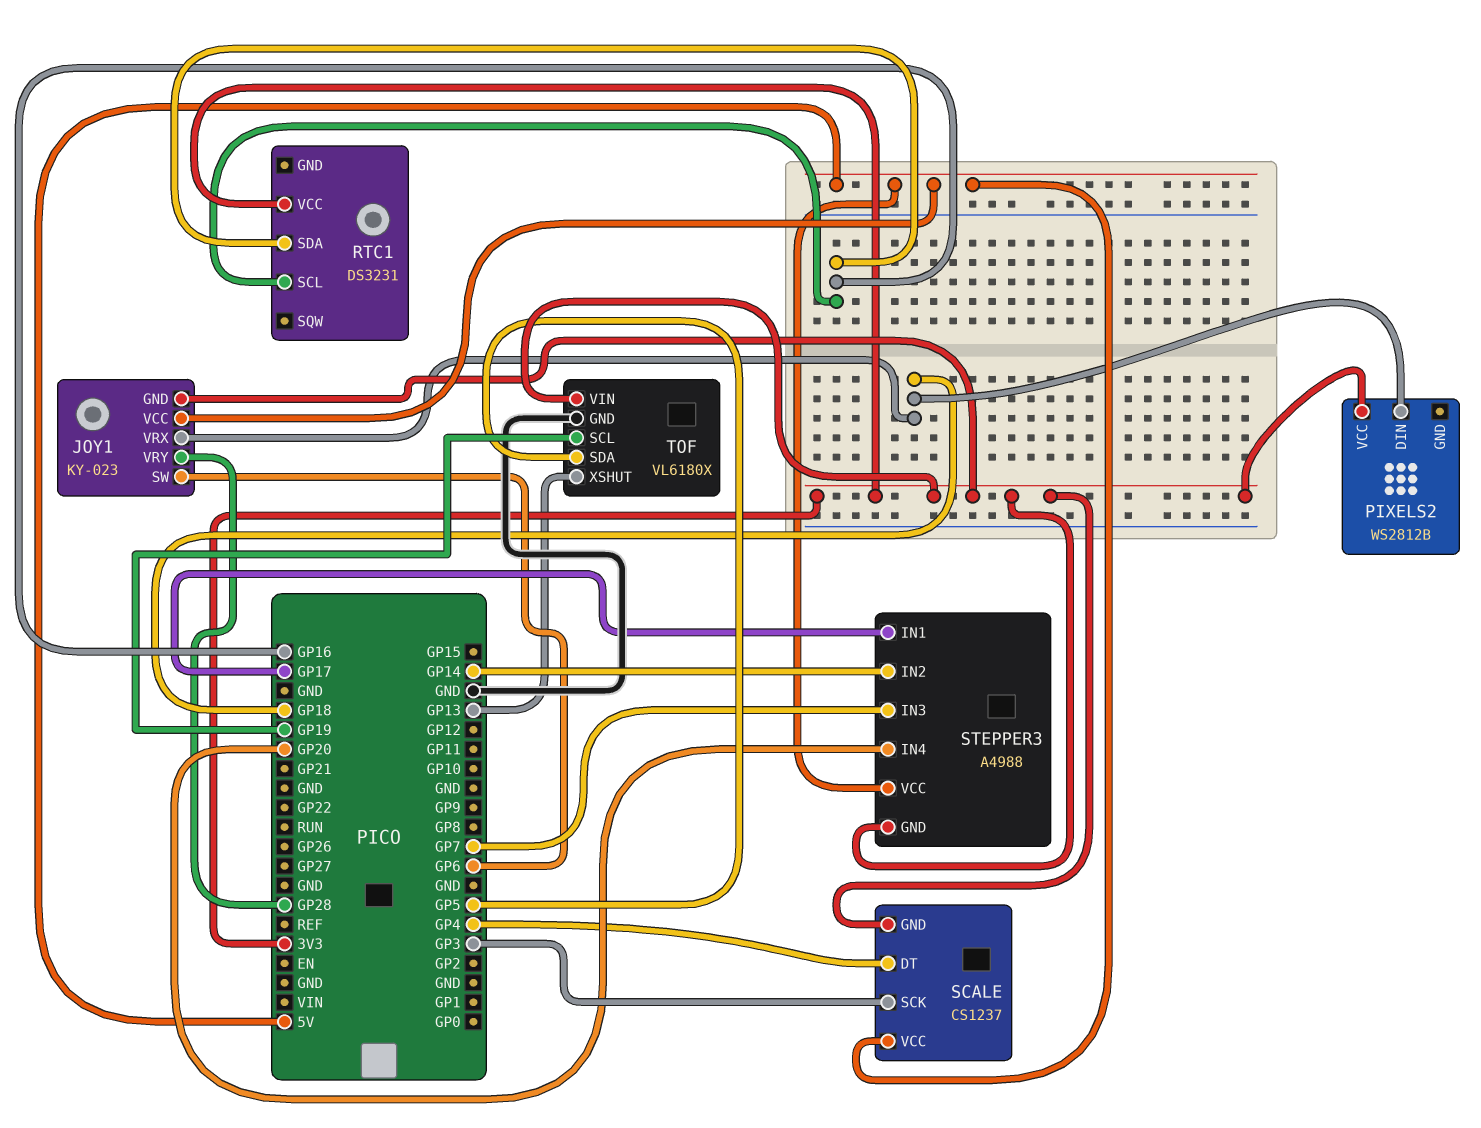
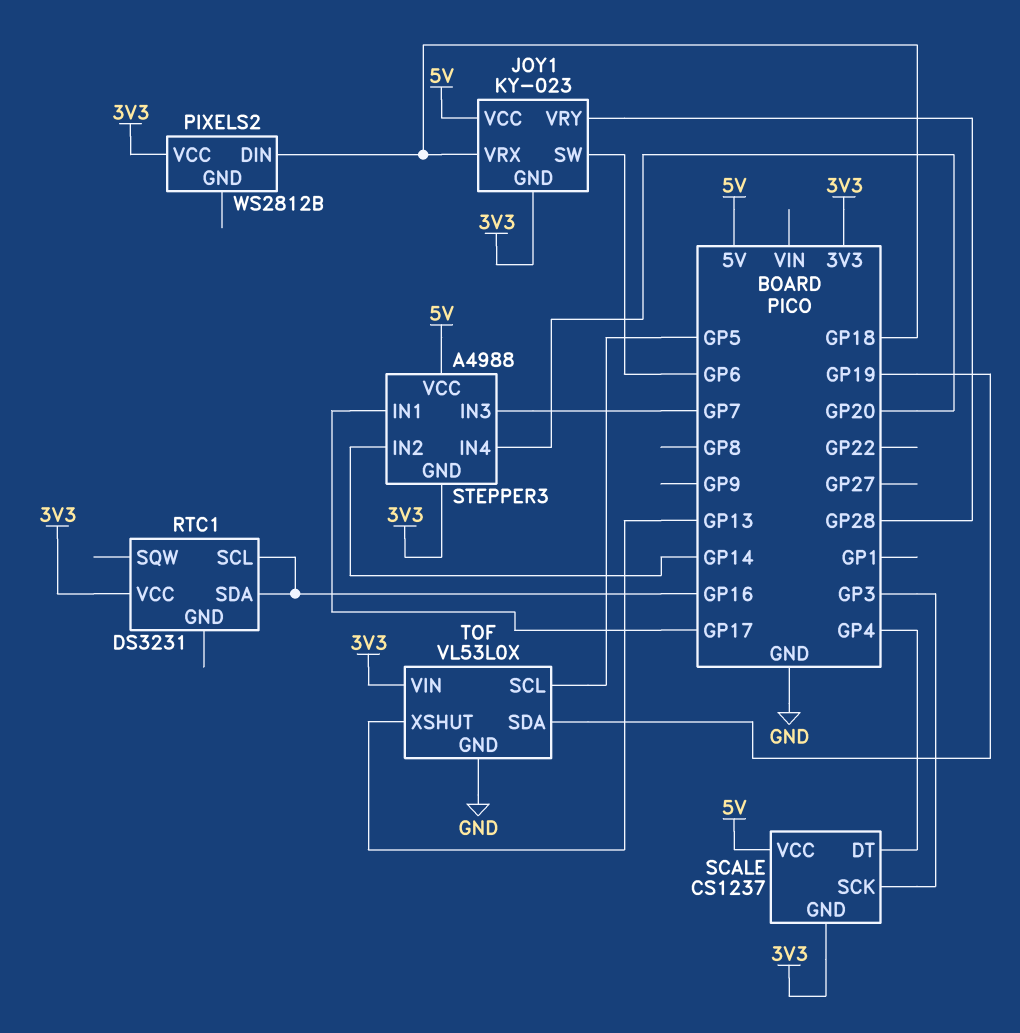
TOF: VL6180X -> VL53L0X
TOF pin SCL: GP19 -> GP5
TOF pin SDA: GP5 -> GP19

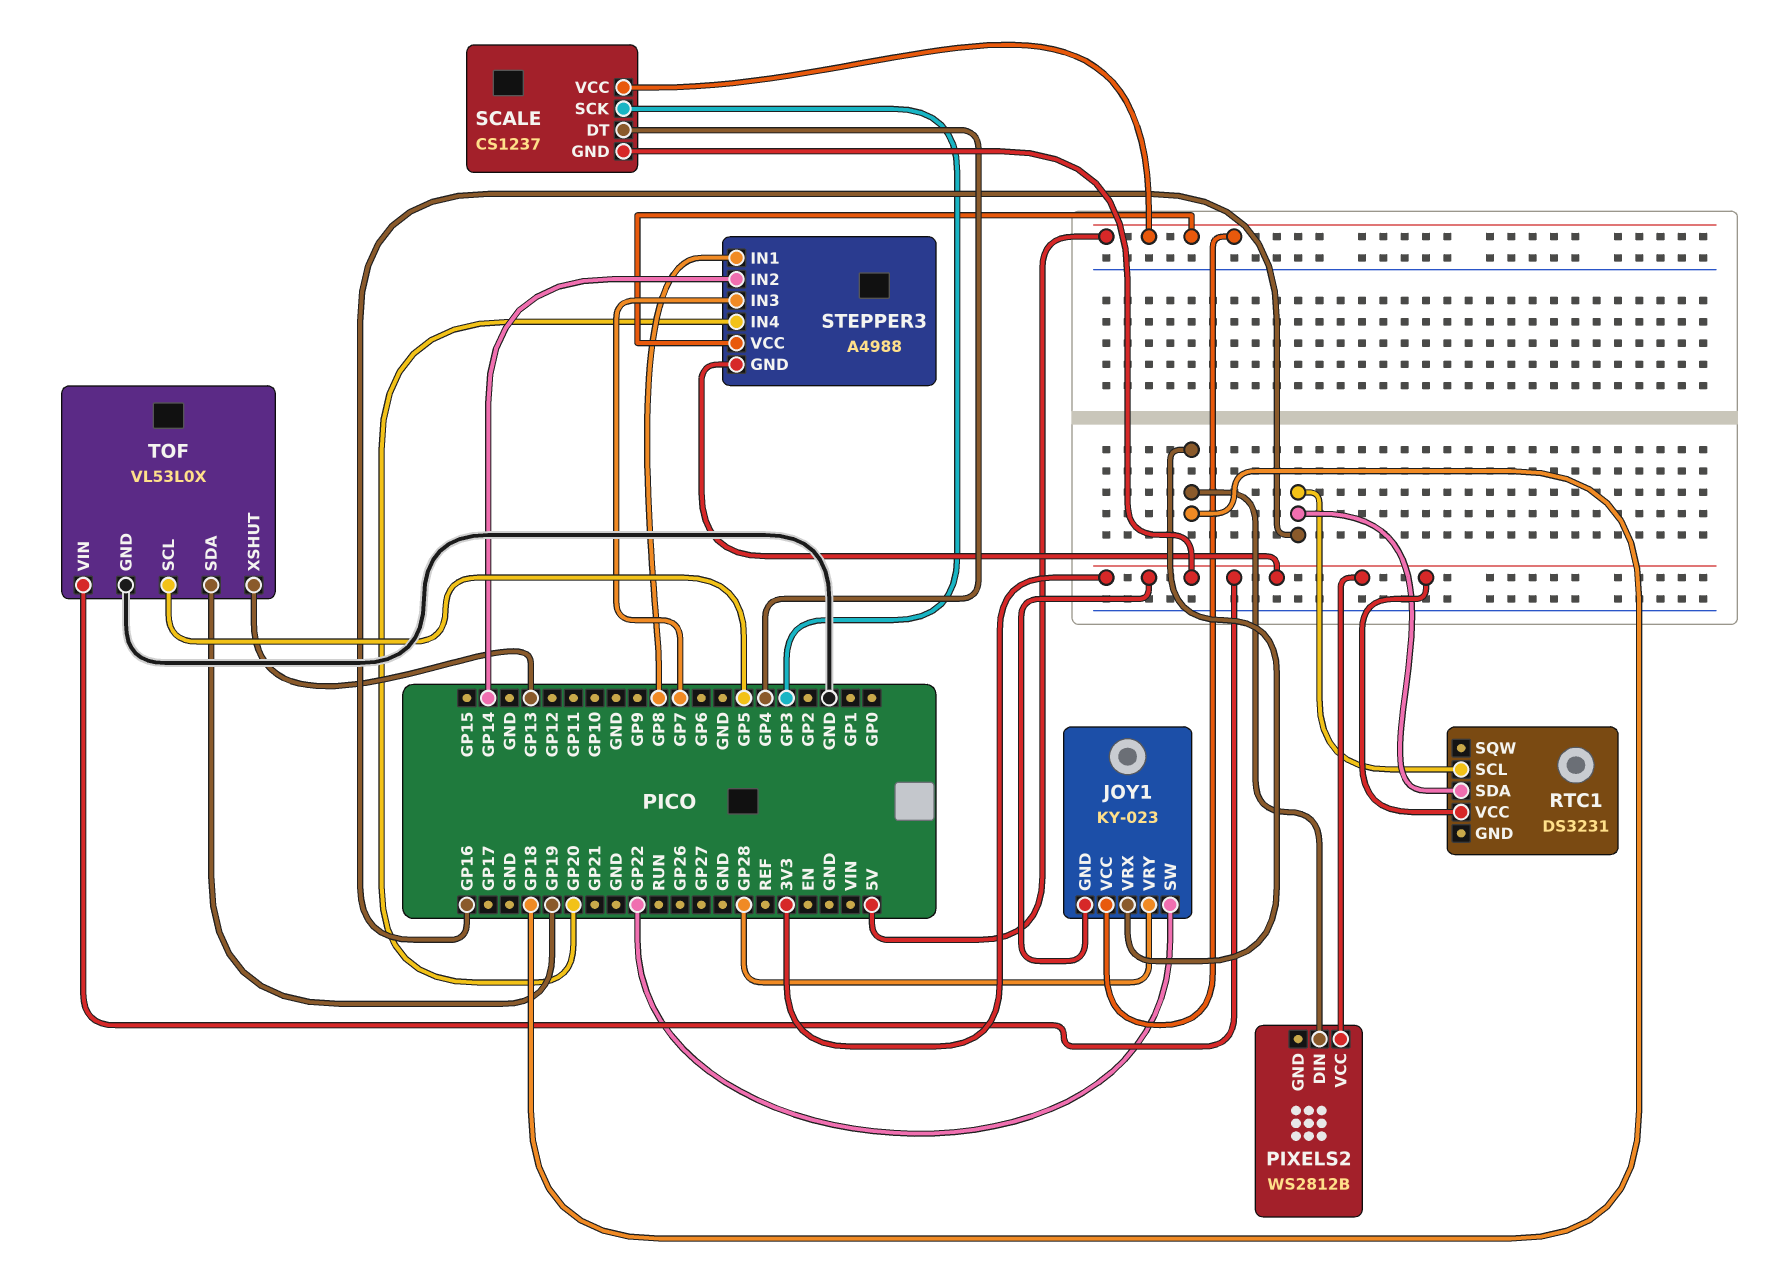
JOY1 pin SW: GP6 -> GP22
STEPPER3 pin IN1: GP17 -> GP8

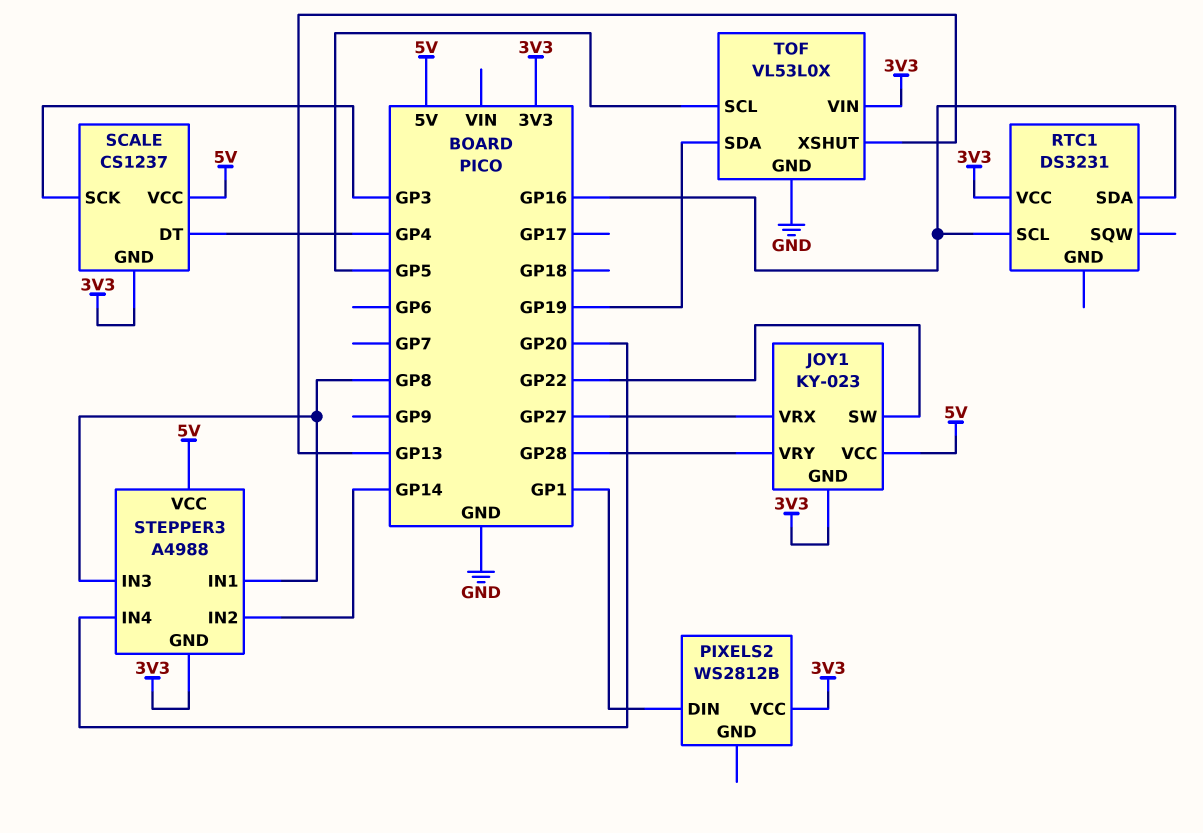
JOY1 pin VRX: GP18 -> GP27
PIXELS2 pin DIN: GP18 -> GP1
STEPPER3 pin IN3: GP7 -> GP8

